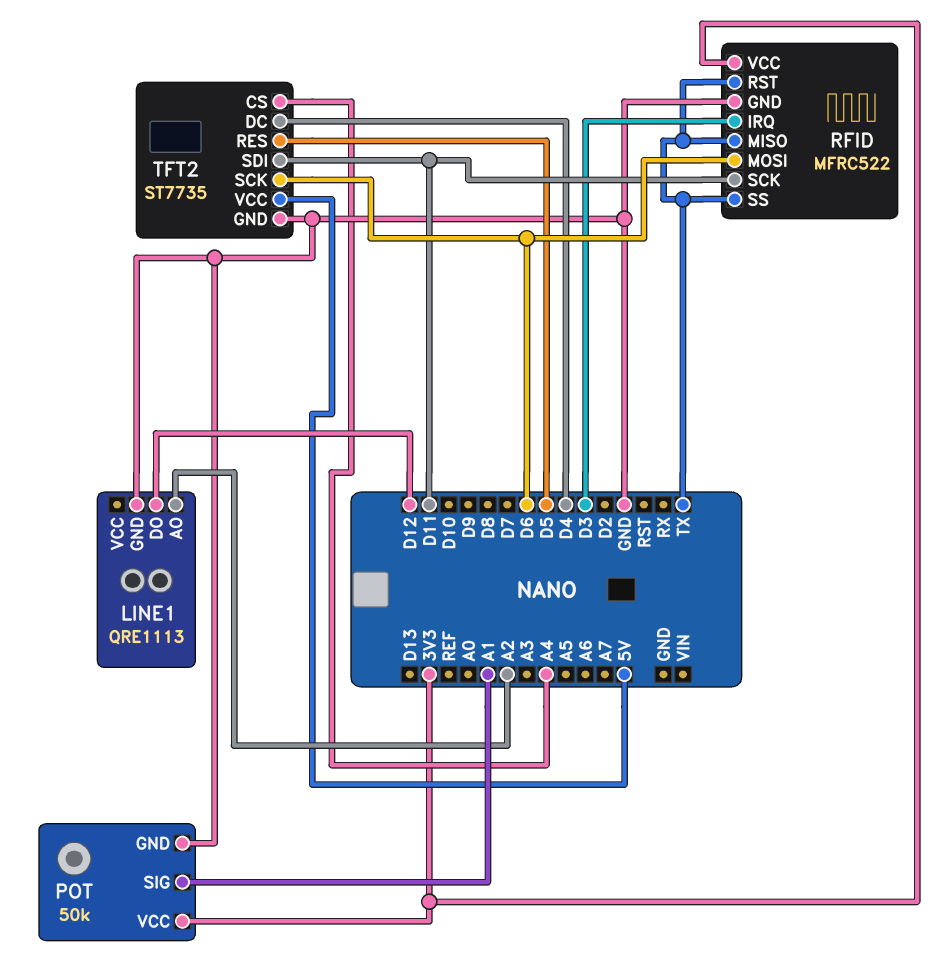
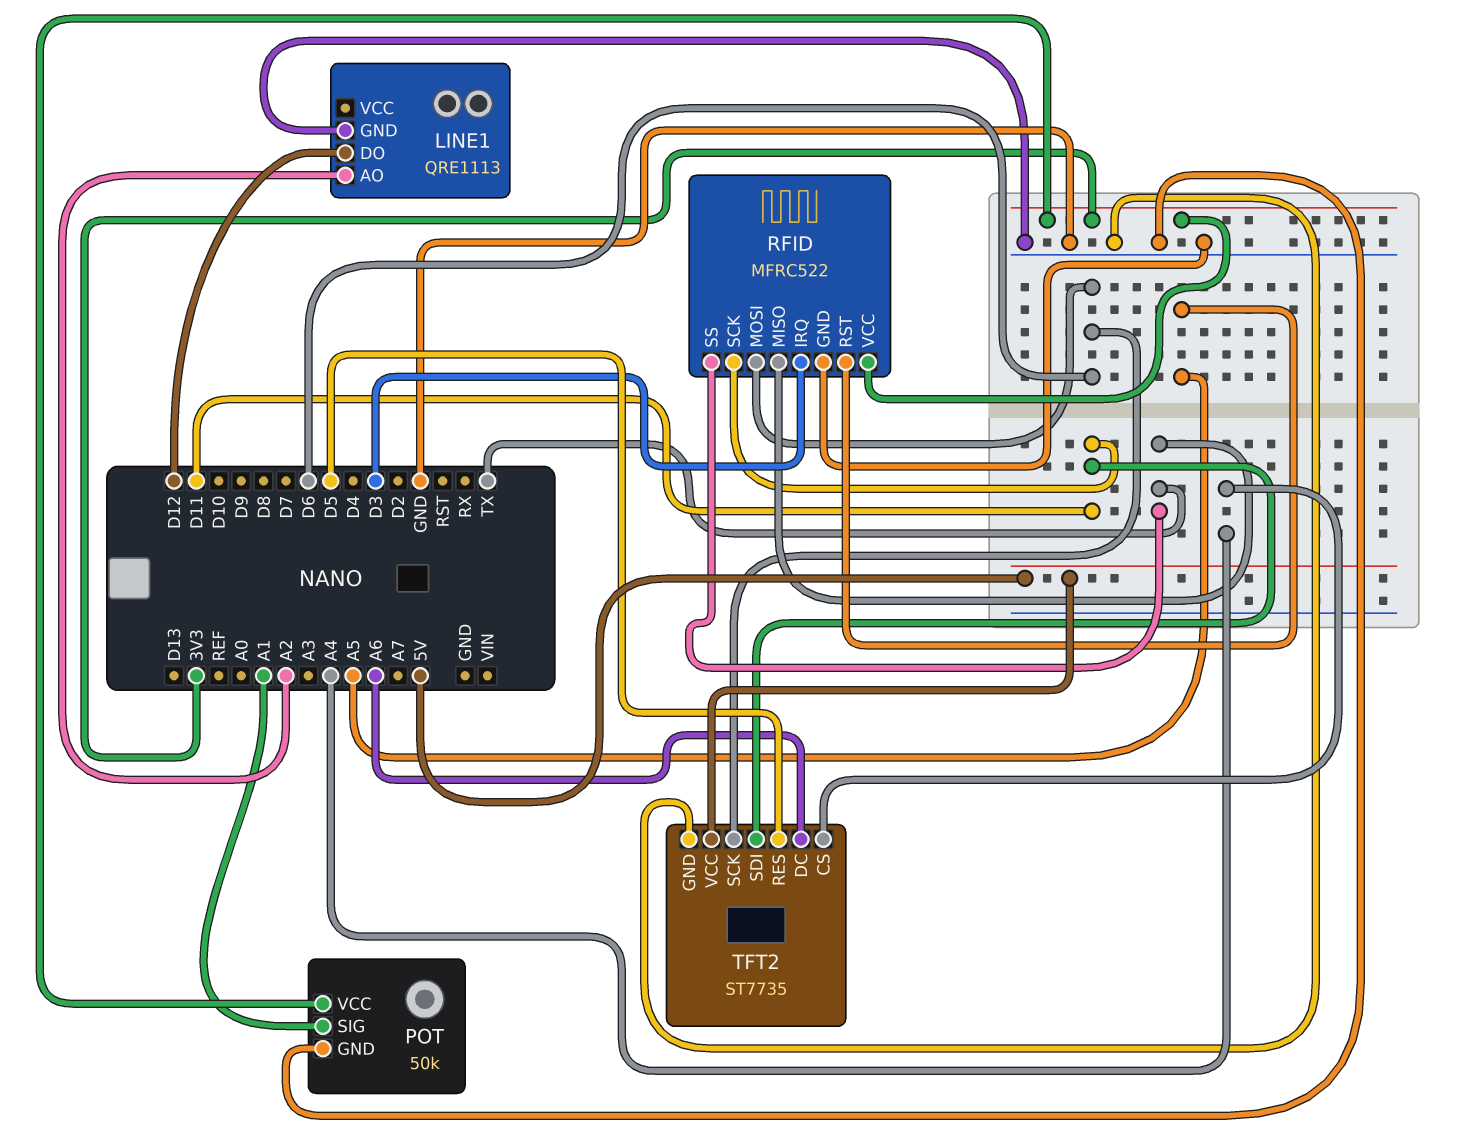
RFID pin RST: TX -> A5
TFT2 pin DC: D4 -> A6

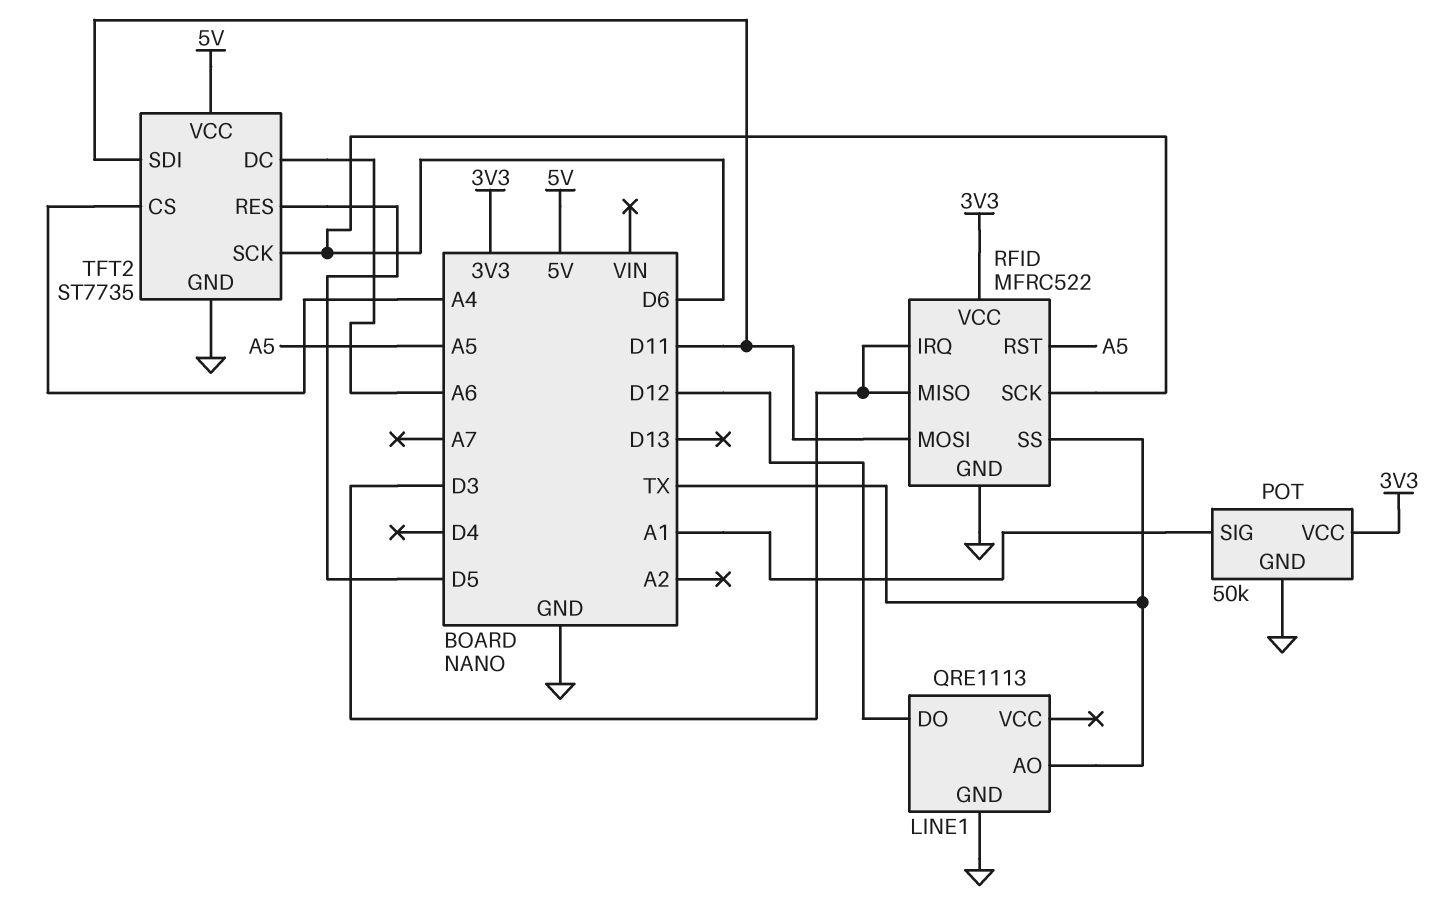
LINE1 pin AO: A2 -> TX
RFID pin MISO: TX -> D3
RFID pin MOSI: D6 -> D11
RFID pin SCK: D11 -> D6

